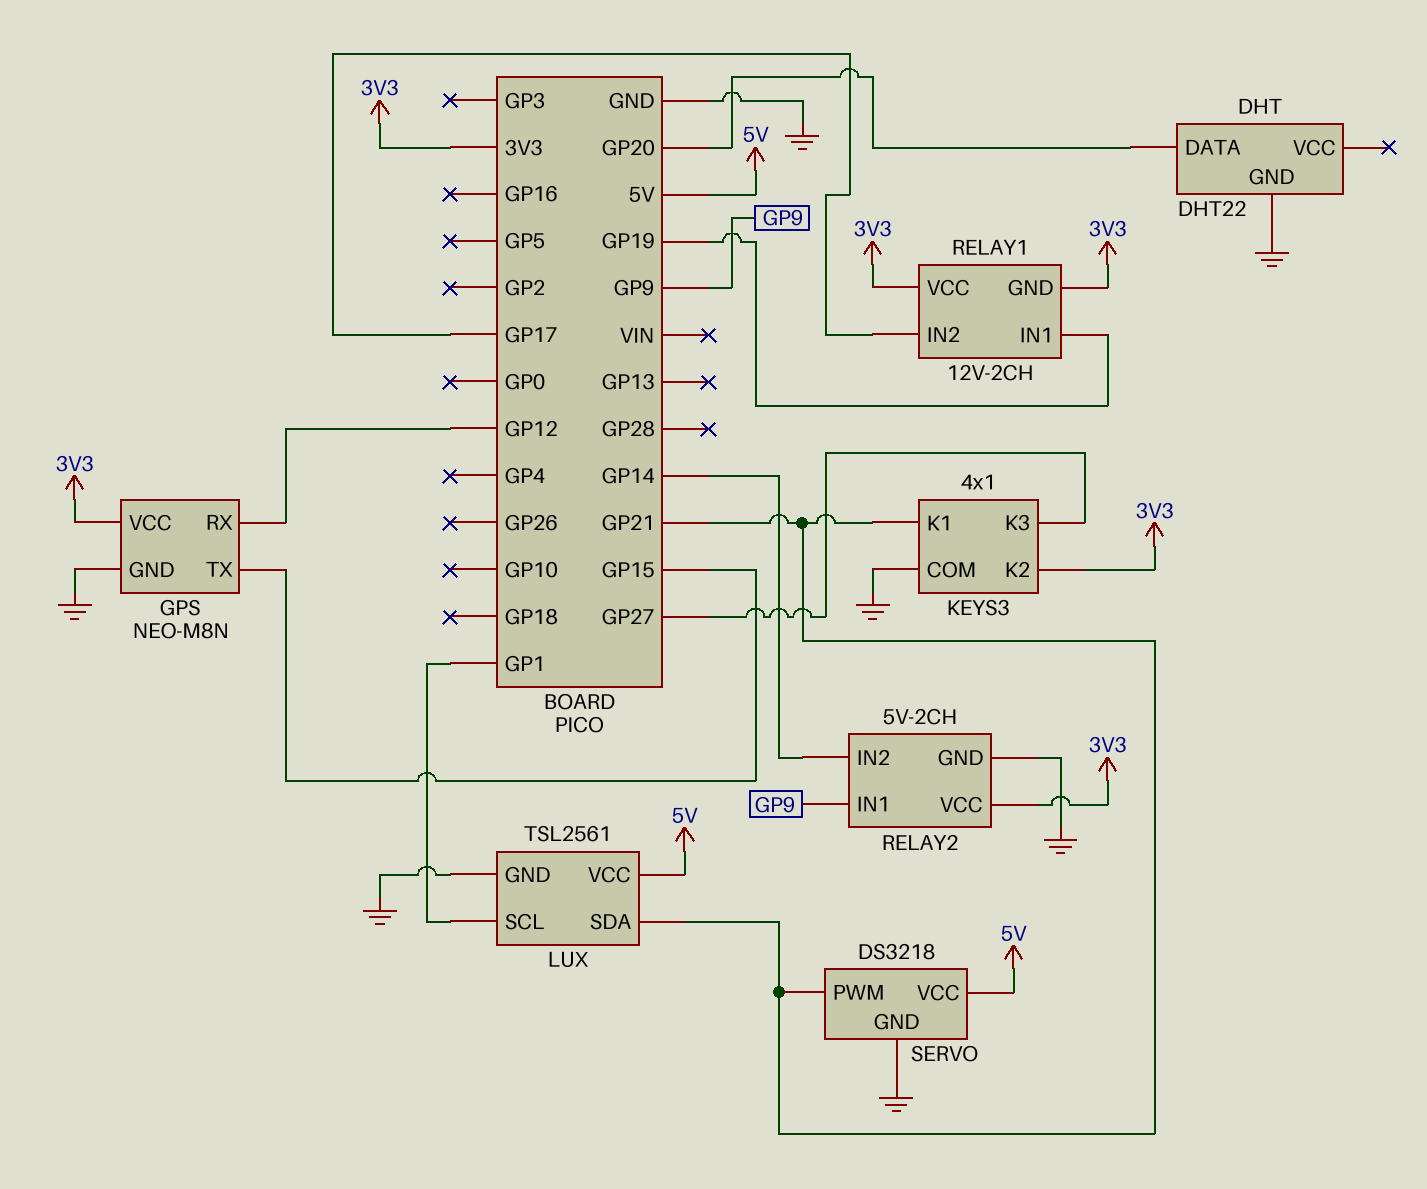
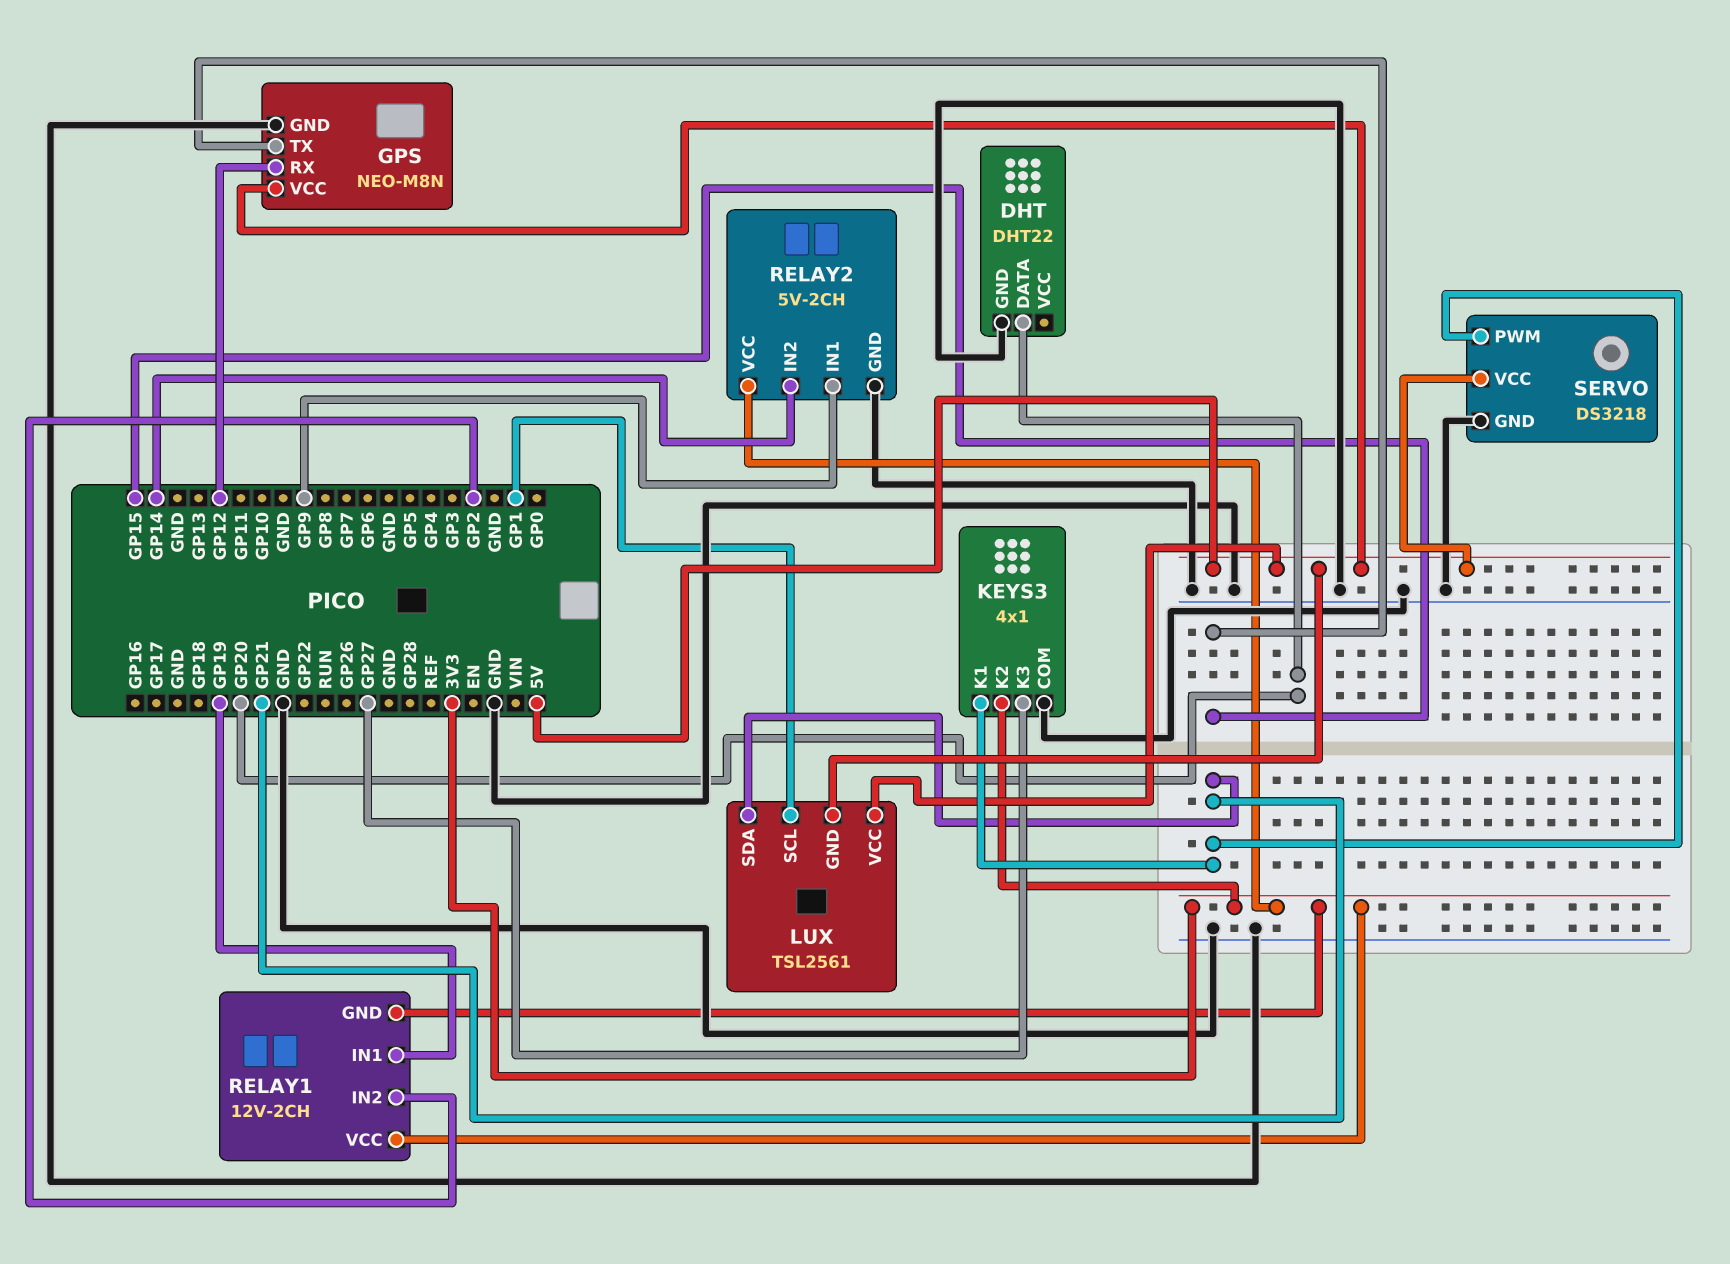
GPS pin VCC: 3V3 -> 5V
LUX pin GND: GND -> 5V
RELAY1 pin IN2: GP17 -> GP2

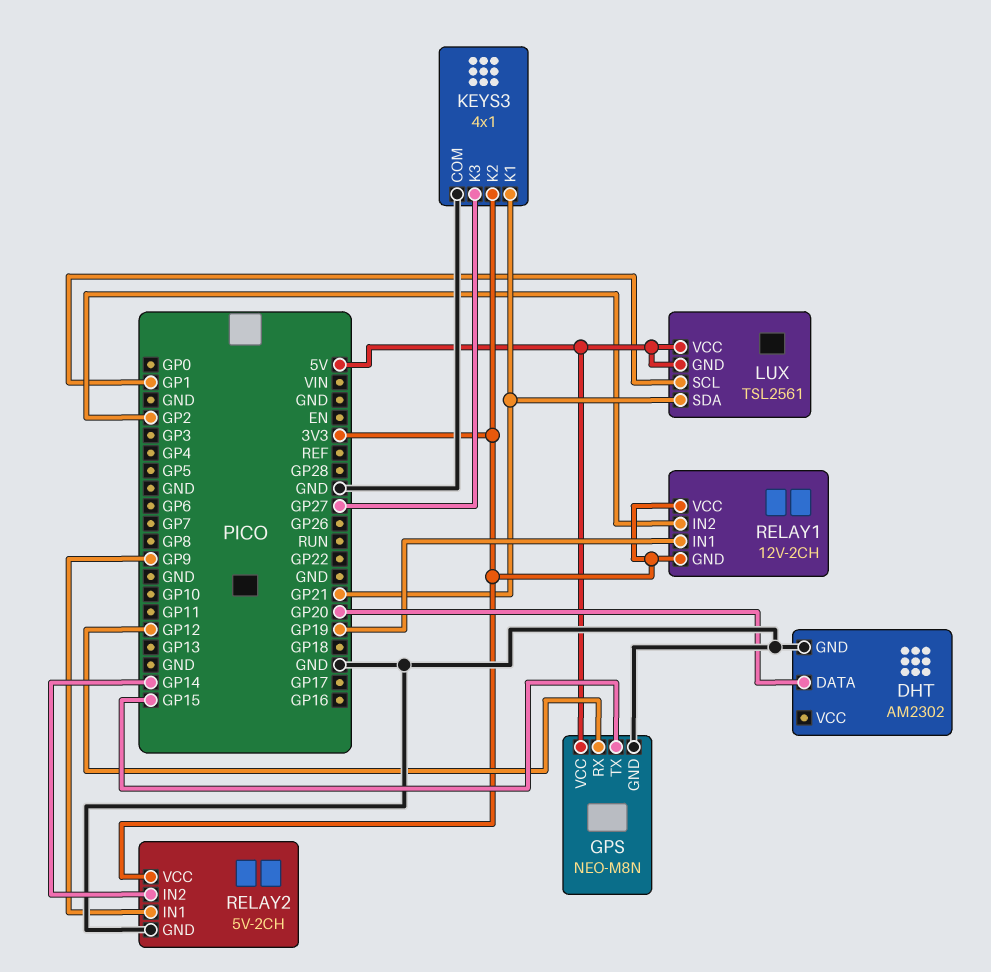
DHT: DHT22 -> AM2302
SERVO: DS3218 -> none
SERVO pin GND: GND -> none
SERVO pin PWM: GP21 -> none
SERVO pin VCC: 5V -> none

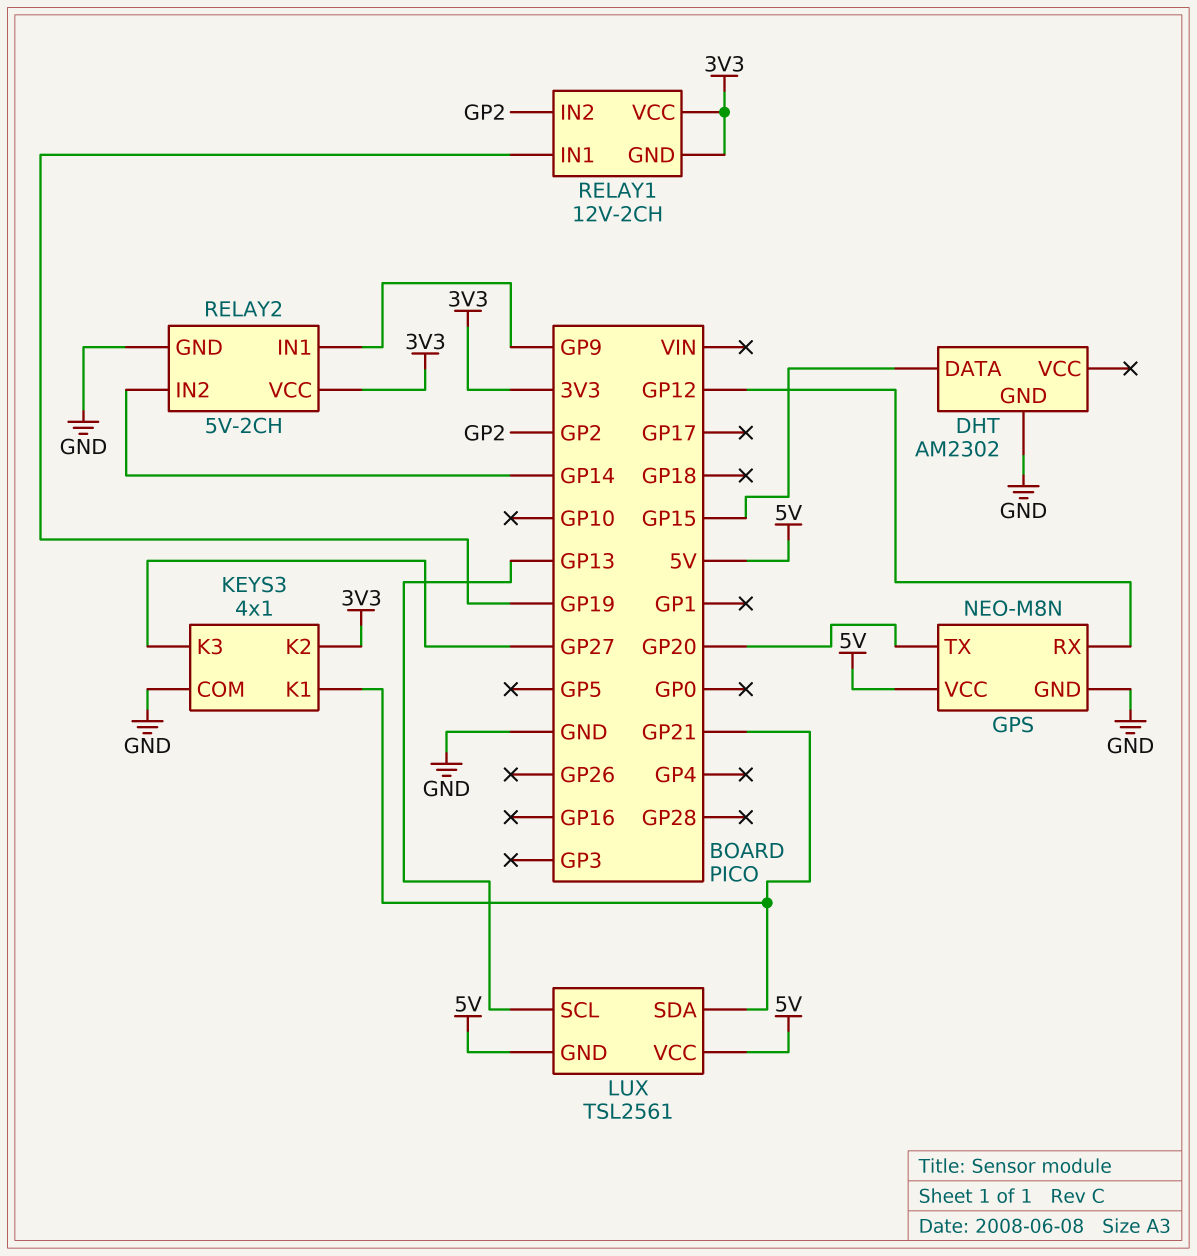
DHT pin DATA: GP20 -> GP15
GPS pin TX: GP15 -> GP20
LUX pin SCL: GP1 -> GP13

